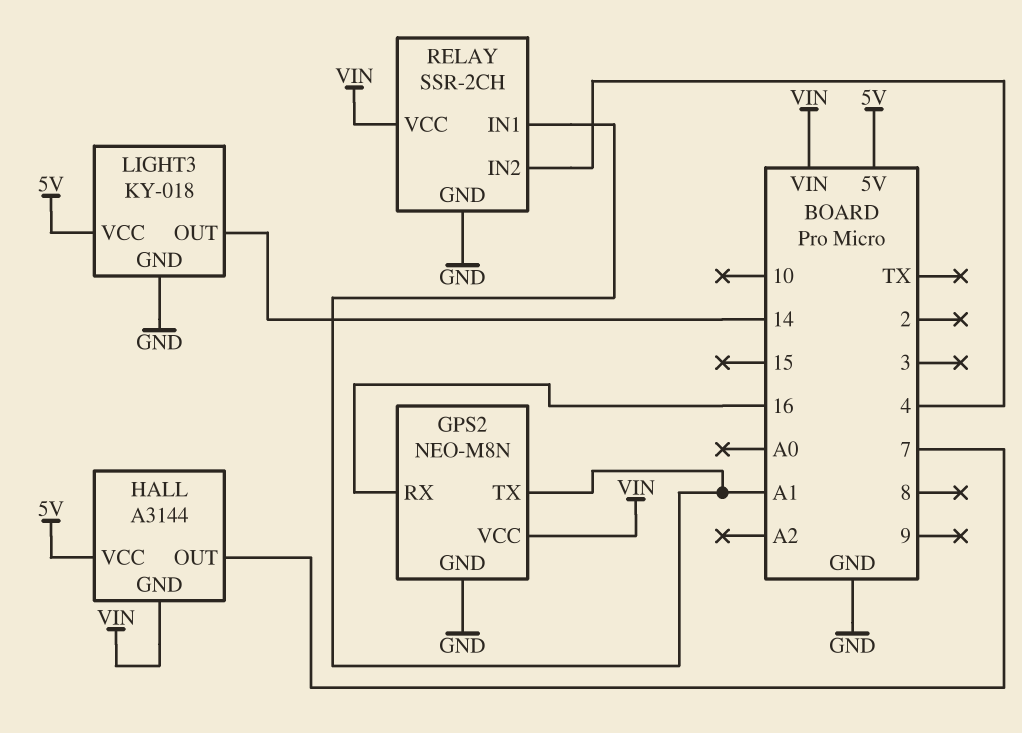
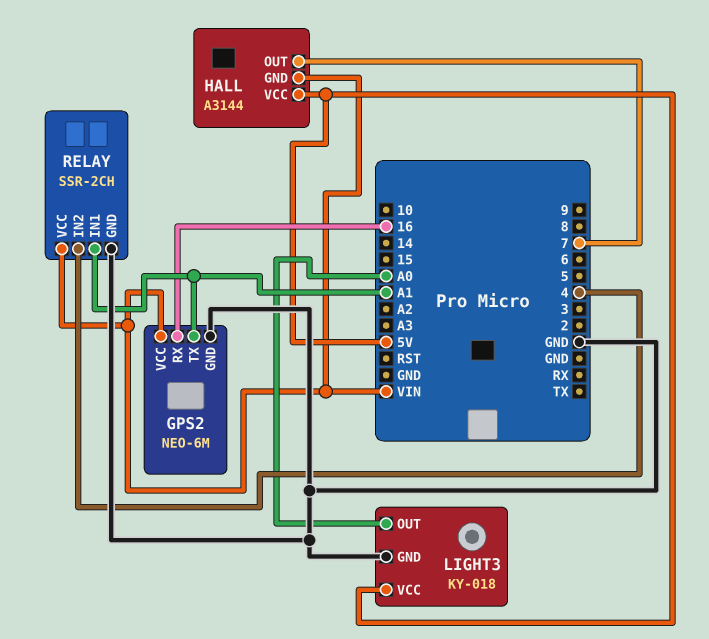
GPS2: NEO-M8N -> NEO-6M
LIGHT3 pin OUT: 14 -> A0

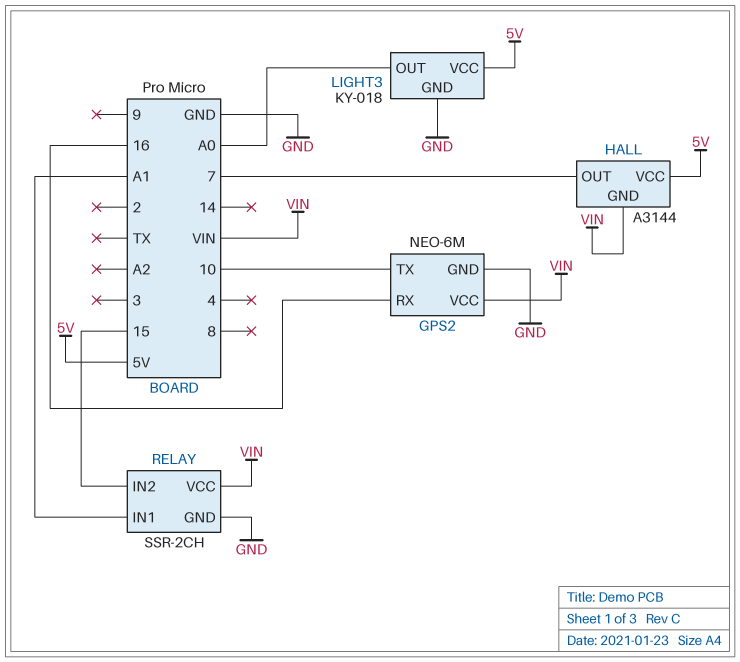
GPS2 pin TX: A1 -> 10
RELAY pin IN2: 4 -> 15

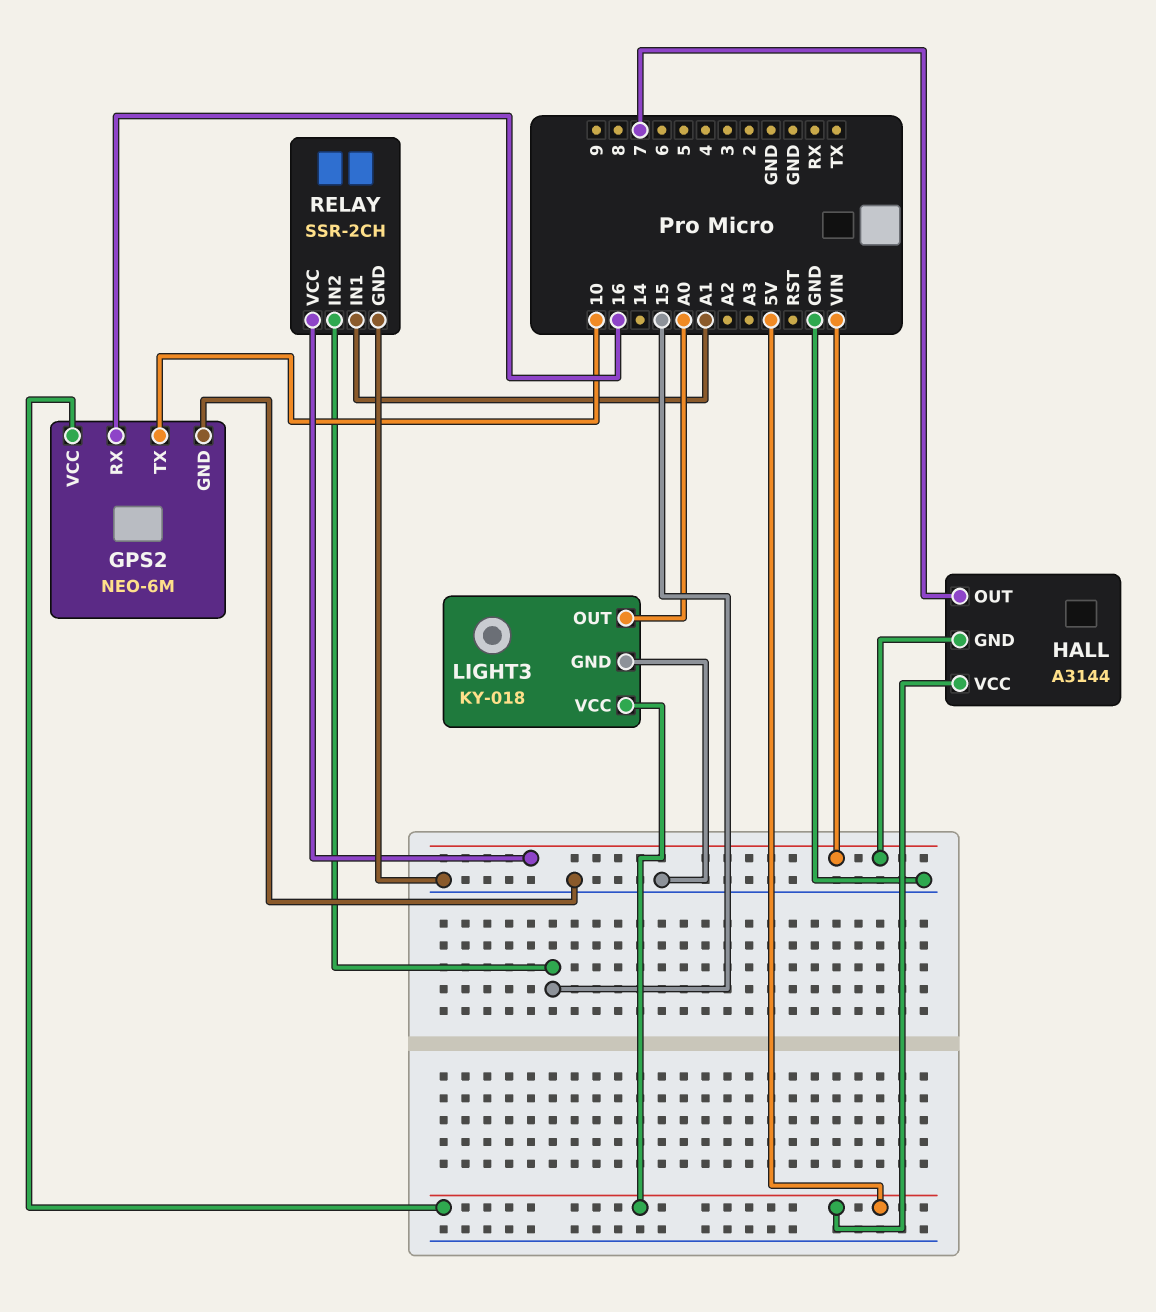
GPS2 pin VCC: VIN -> 5V

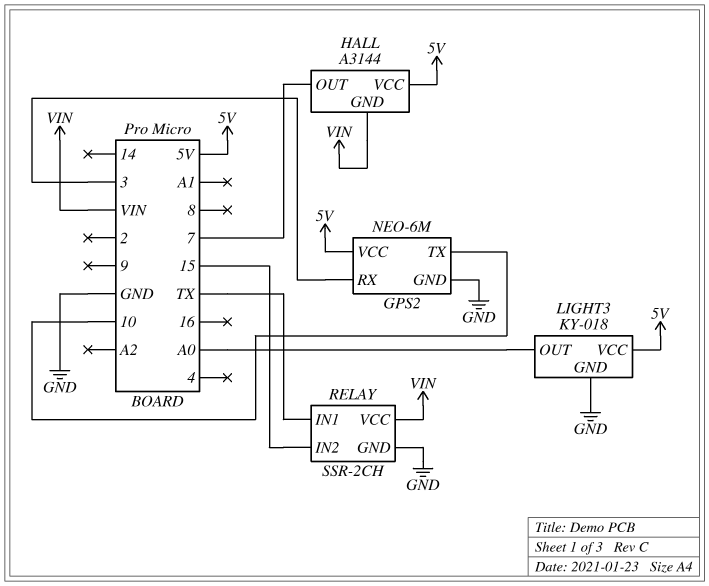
GPS2 pin RX: 16 -> 3
RELAY pin IN1: A1 -> TX

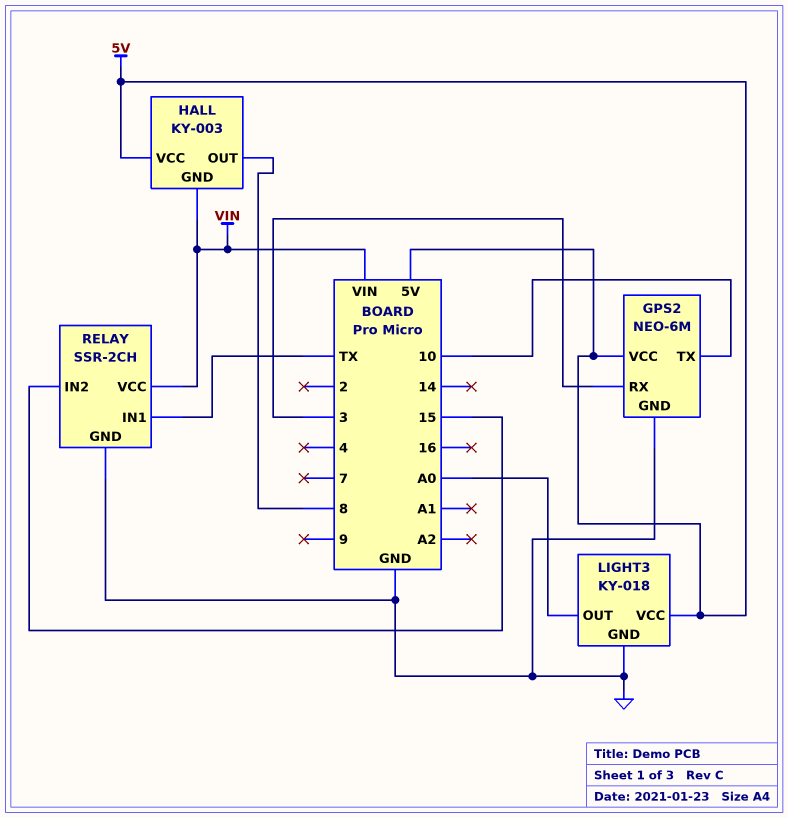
HALL: A3144 -> KY-003
HALL pin OUT: 7 -> 8

